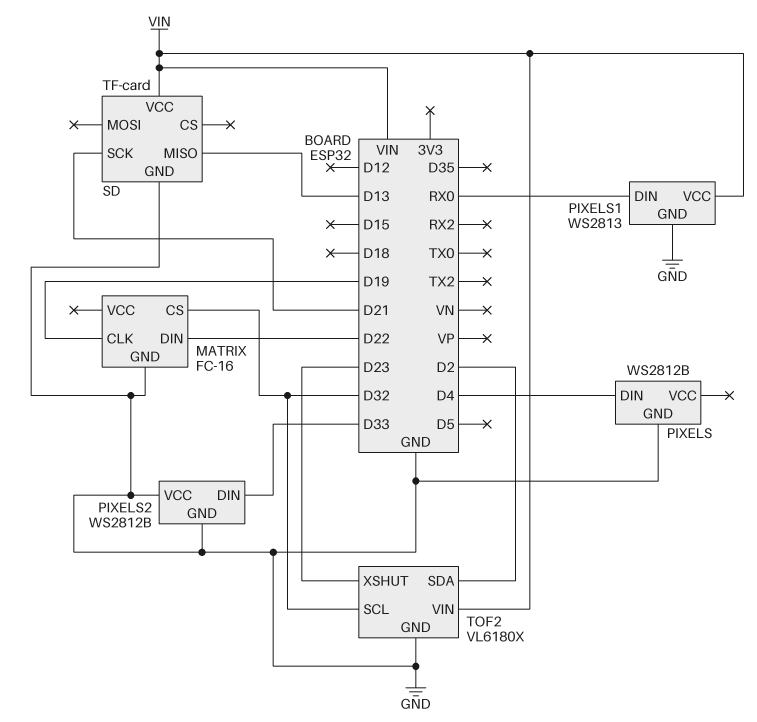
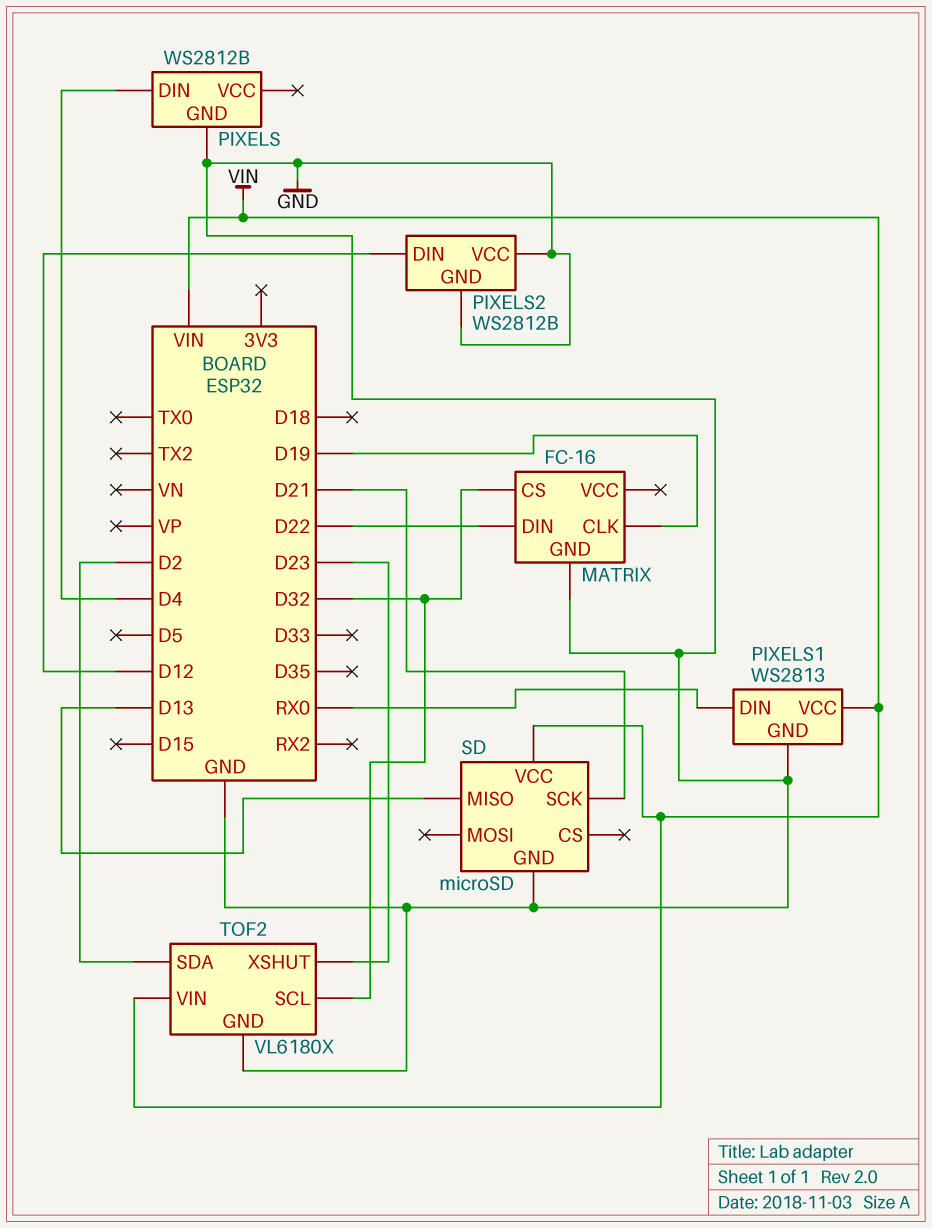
PIXELS2 pin DIN: D33 -> D12
SD: TF-card -> microSD

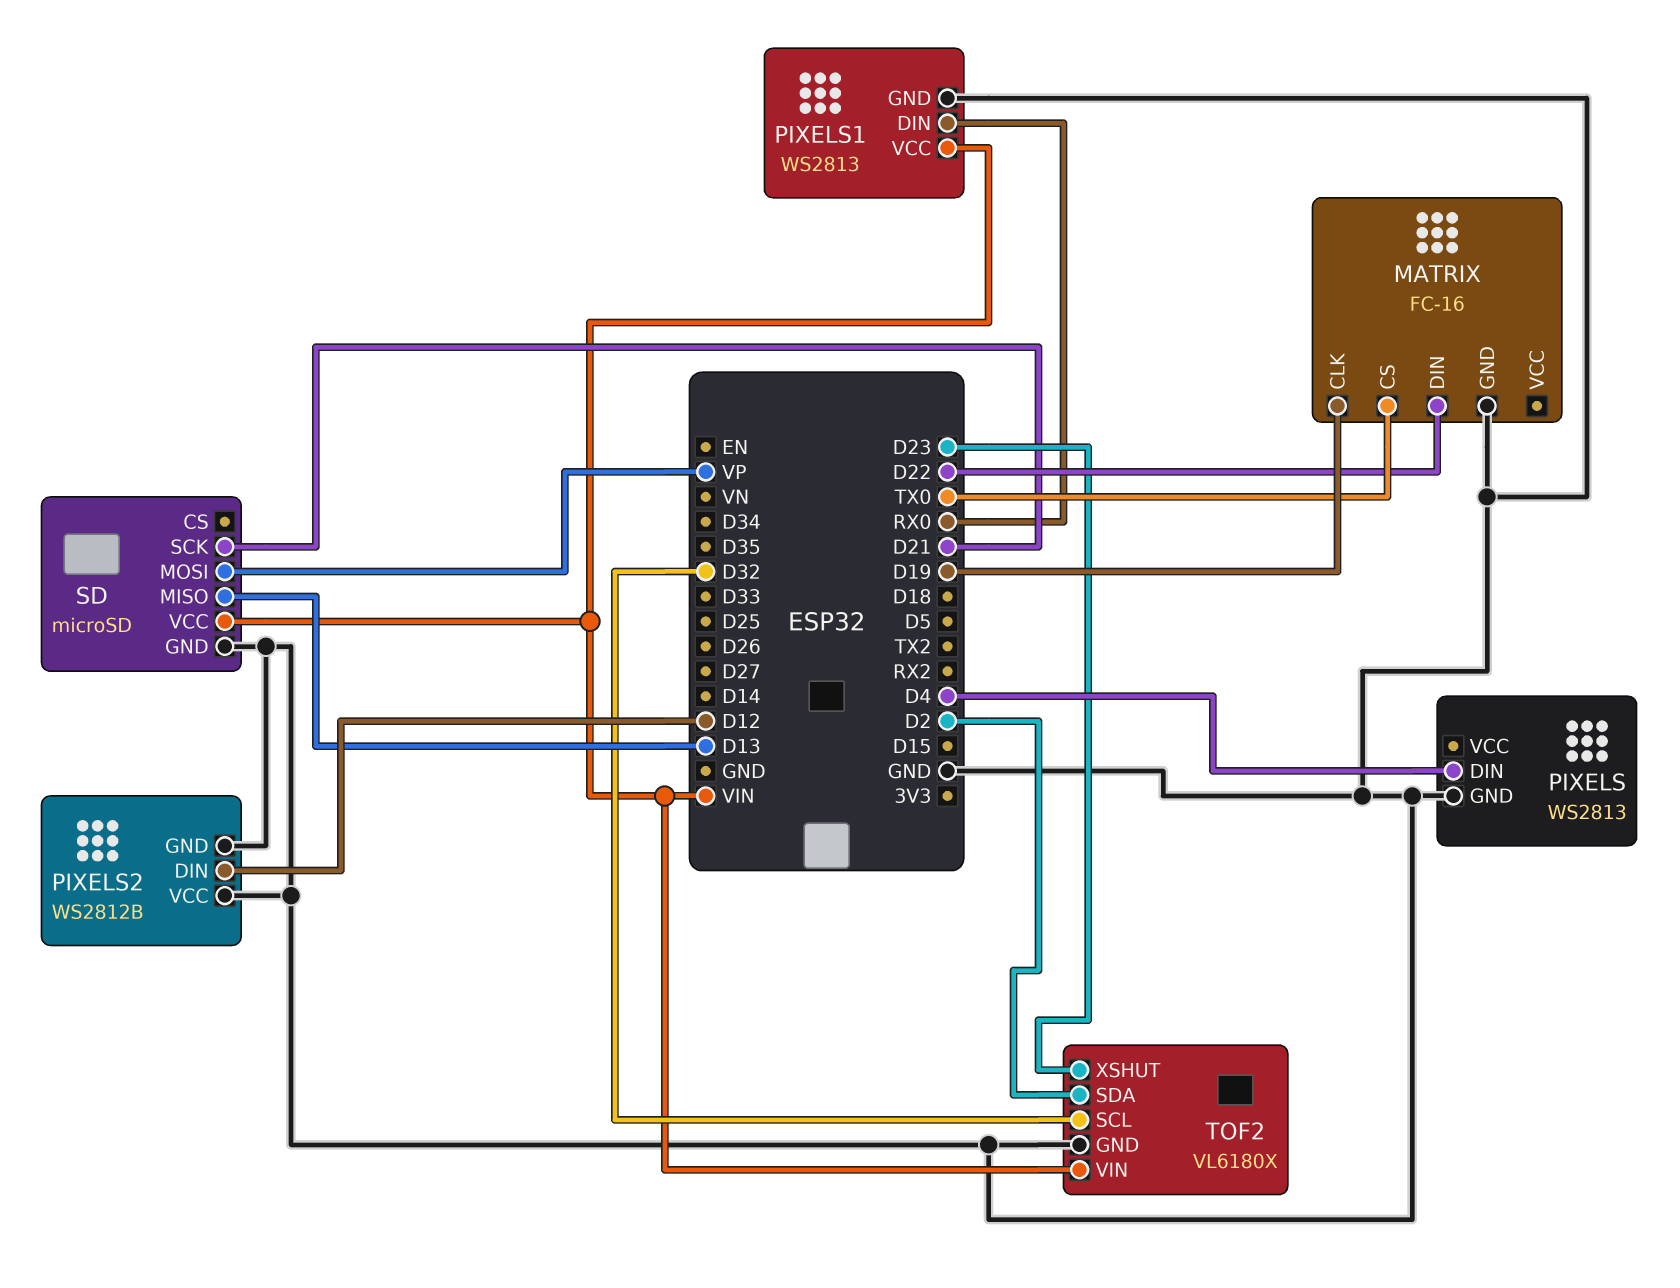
MATRIX pin CS: D32 -> TX0
PIXELS: WS2812B -> WS2813
SD pin MOSI: none -> VP

